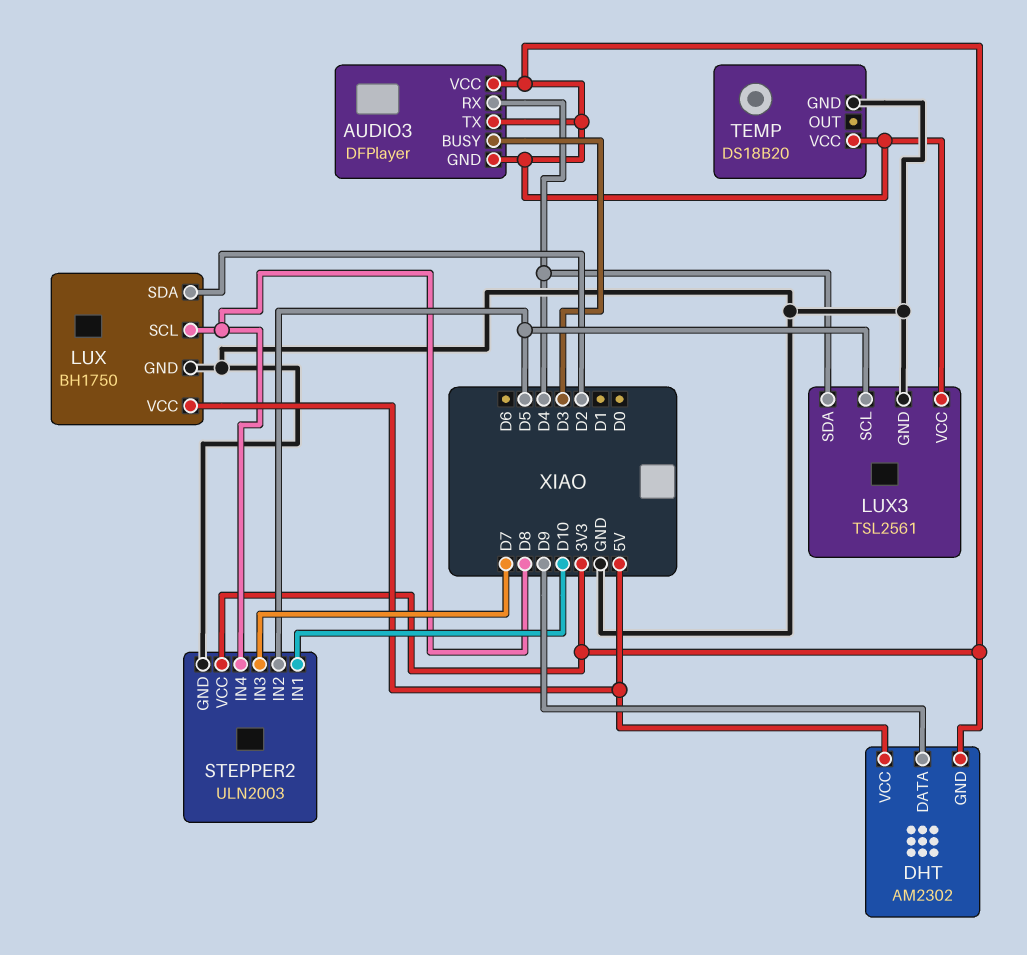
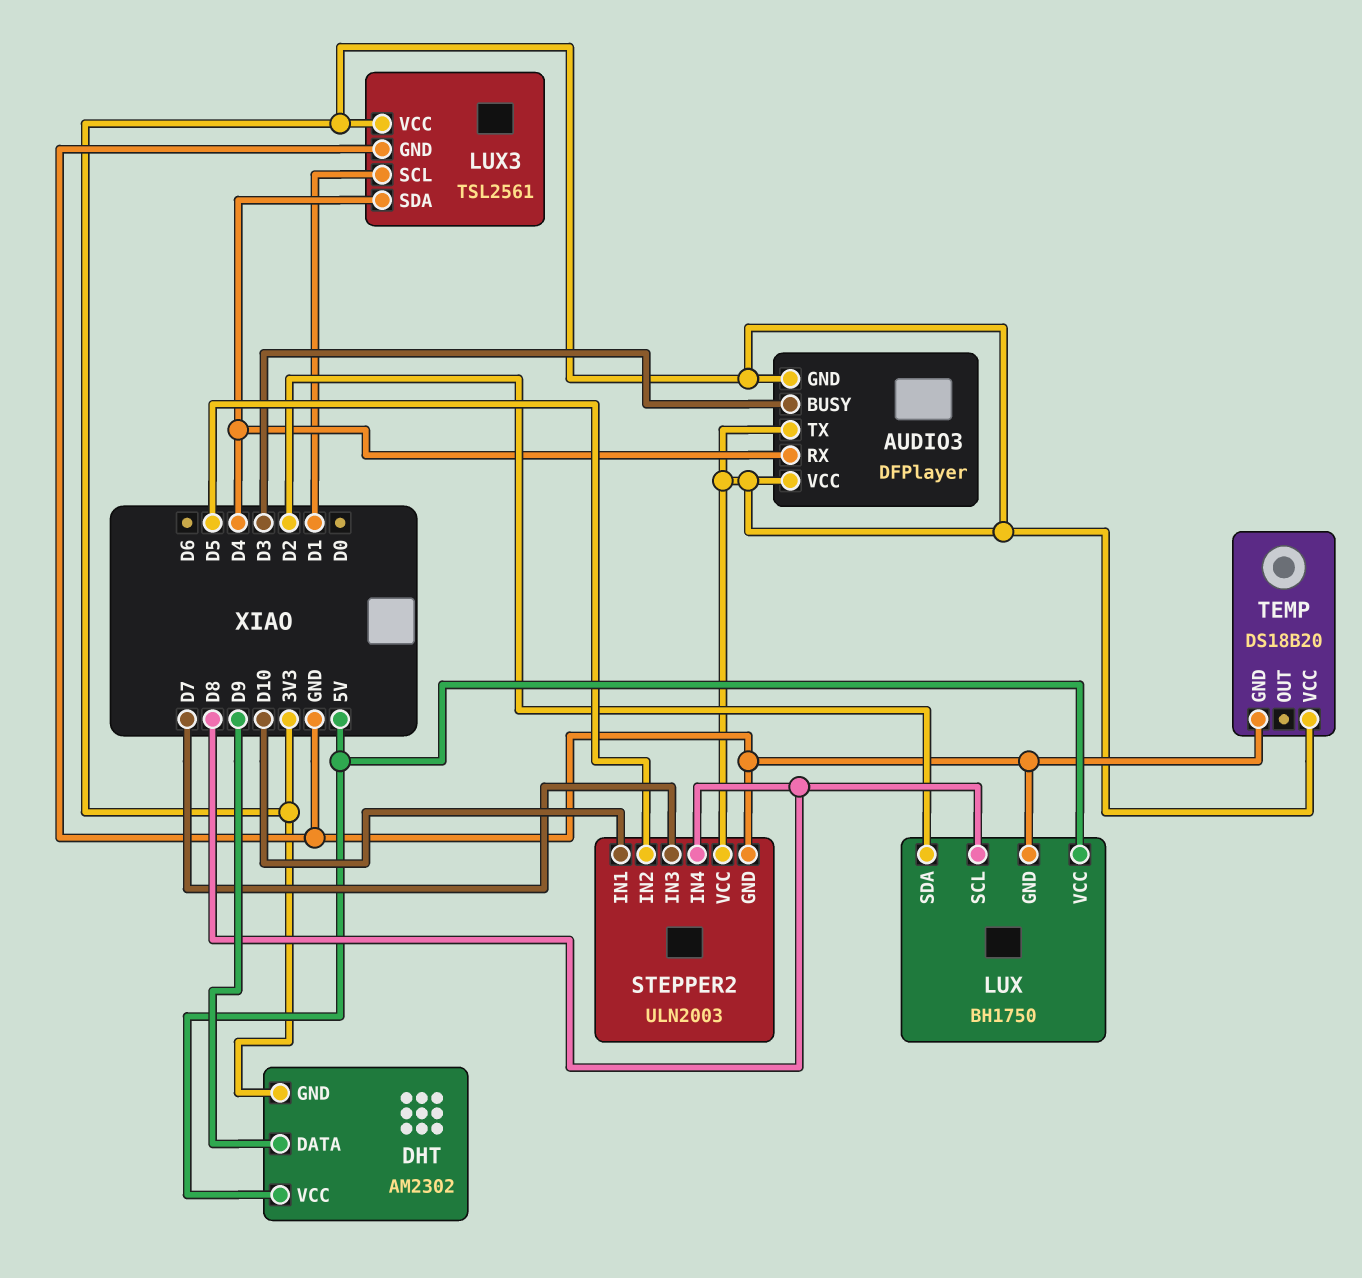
LUX3 pin SCL: D5 -> D1

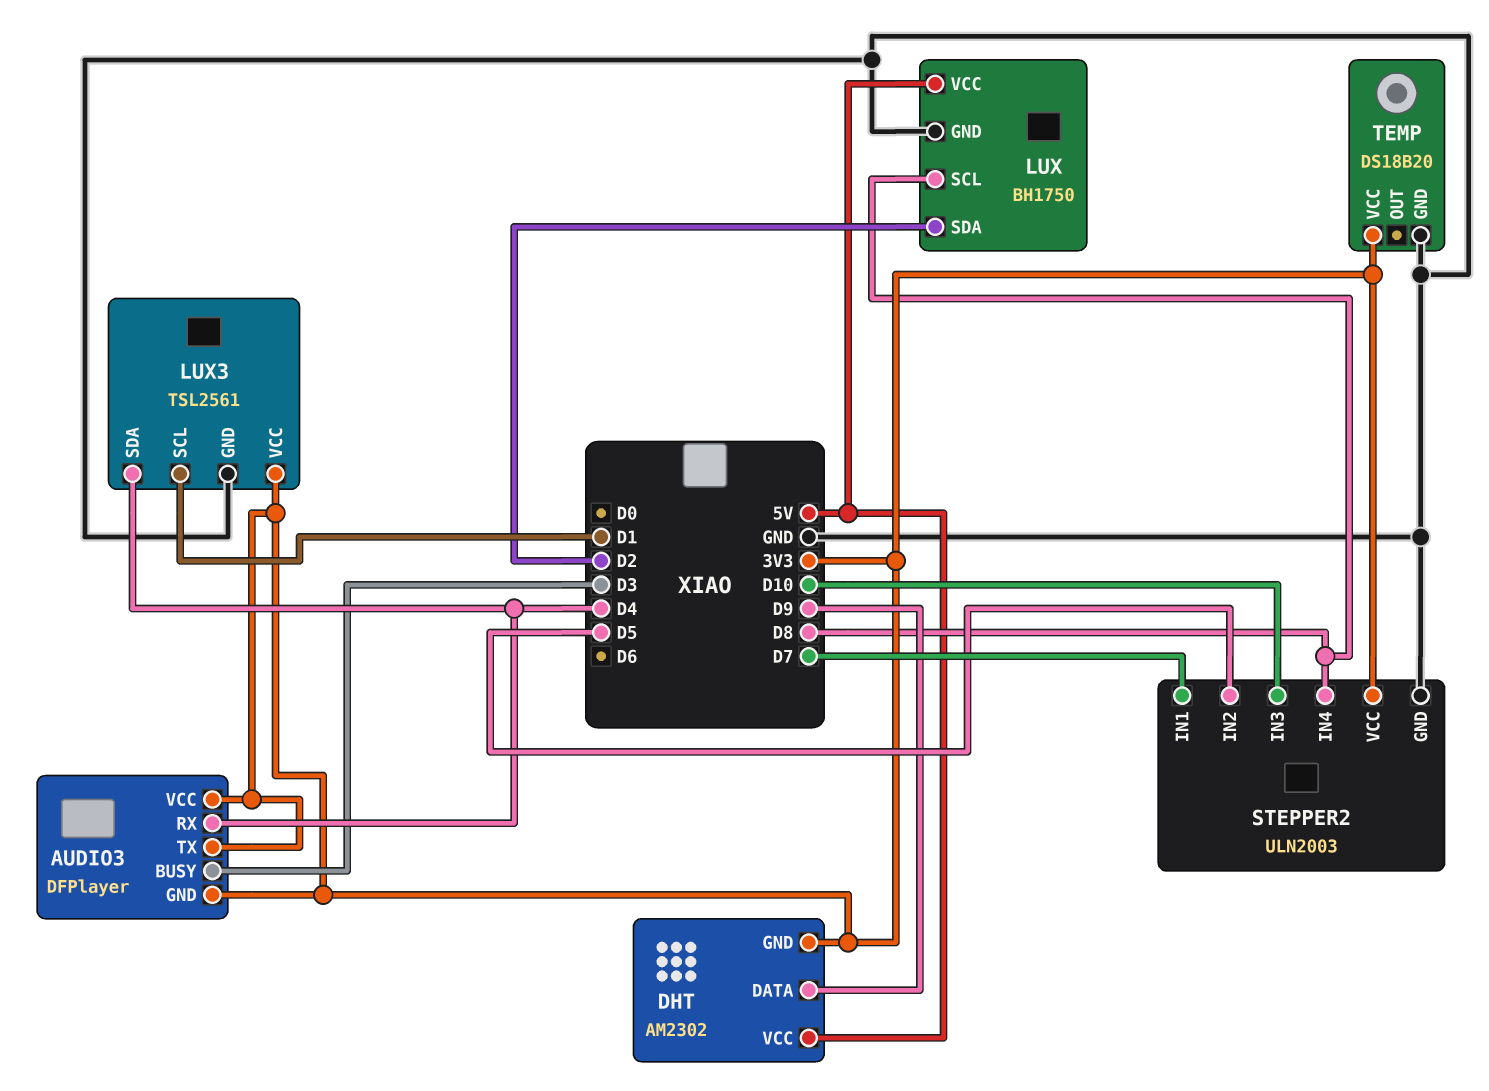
STEPPER2 pin IN1: D10 -> D7
STEPPER2 pin IN3: D7 -> D10

